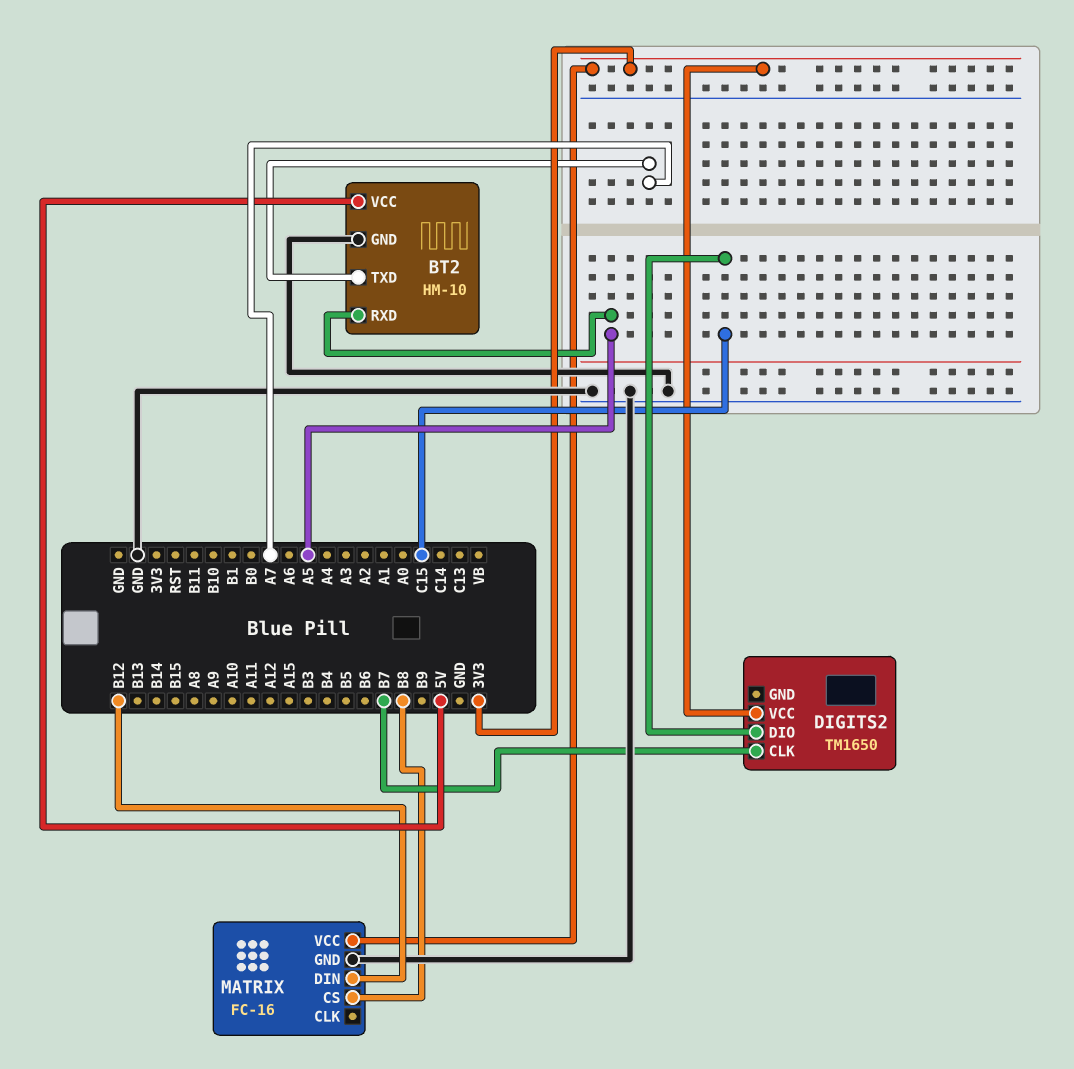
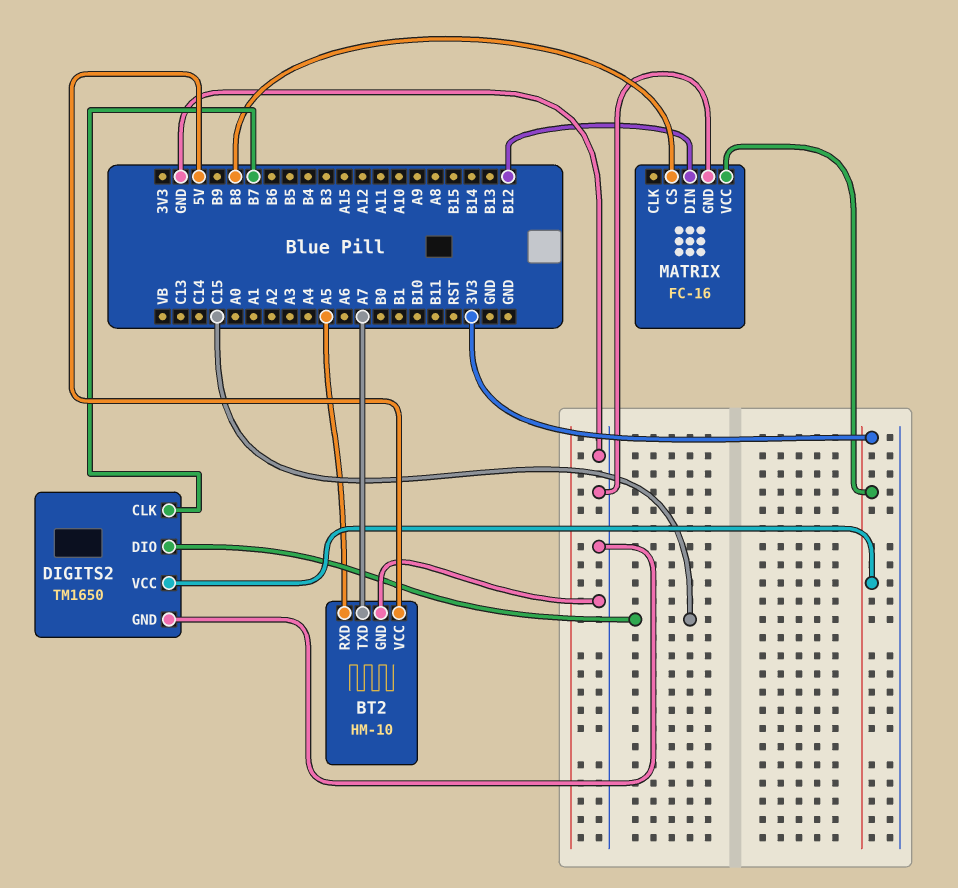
DIGITS2 pin GND: none -> GND

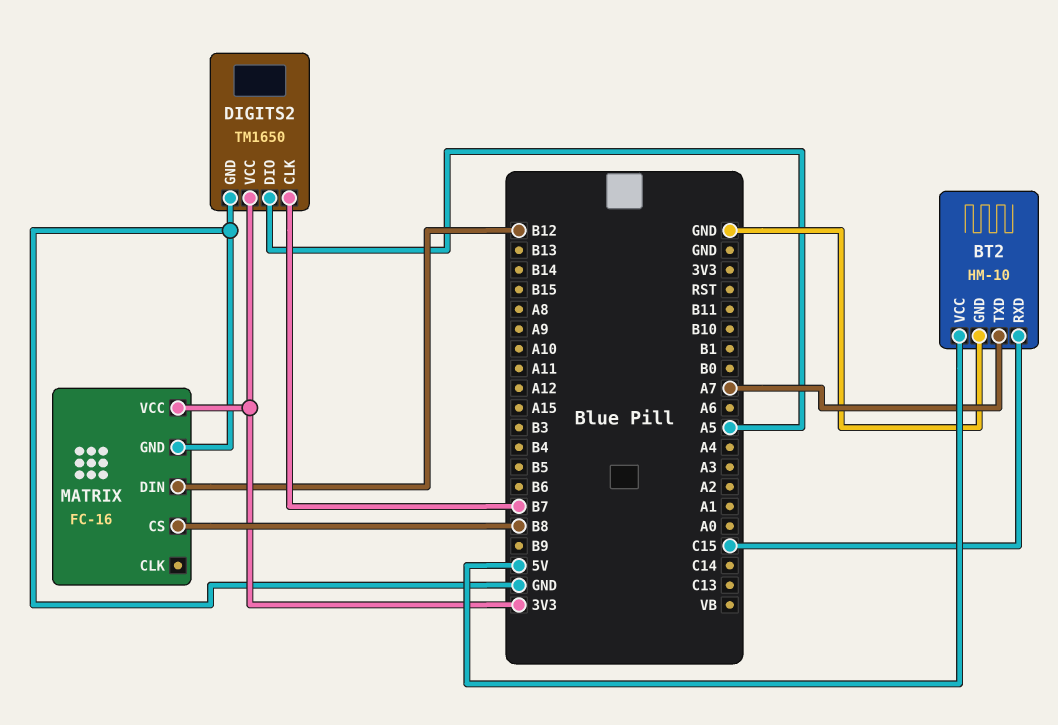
BT2 pin RXD: A5 -> C15
DIGITS2 pin DIO: C15 -> A5

